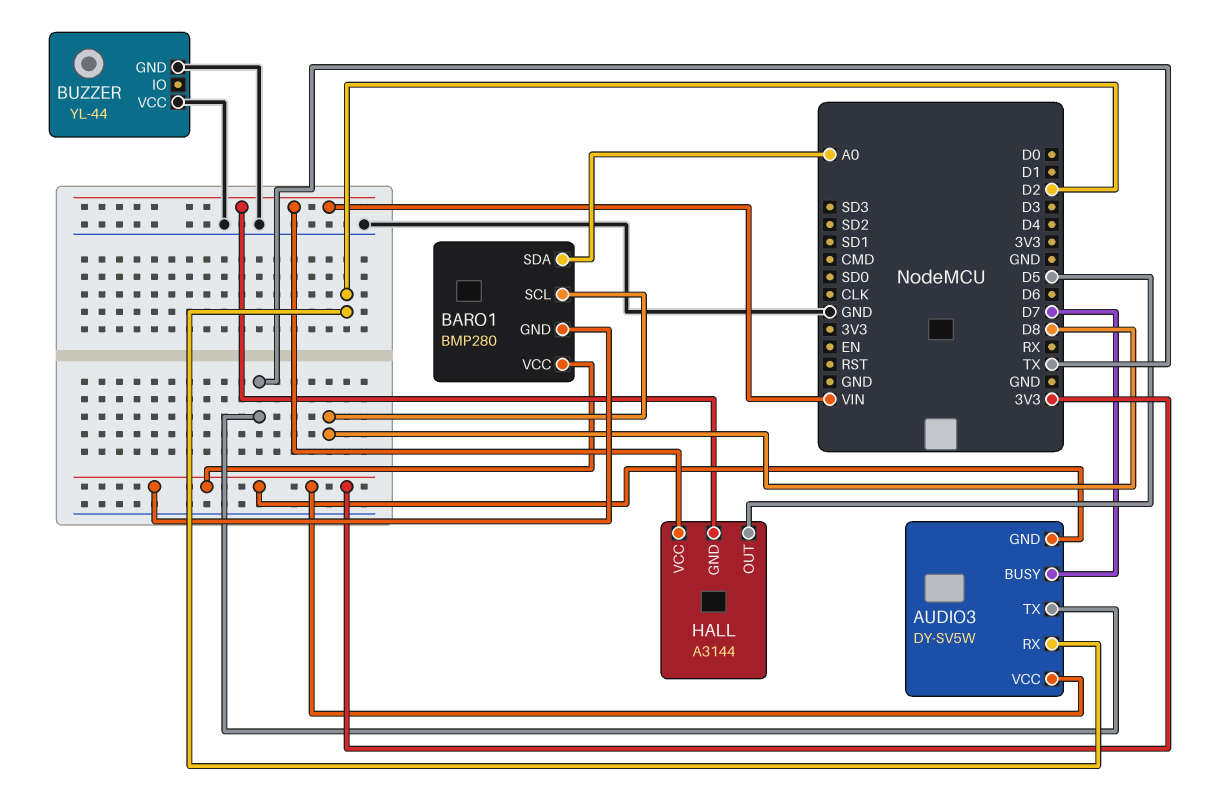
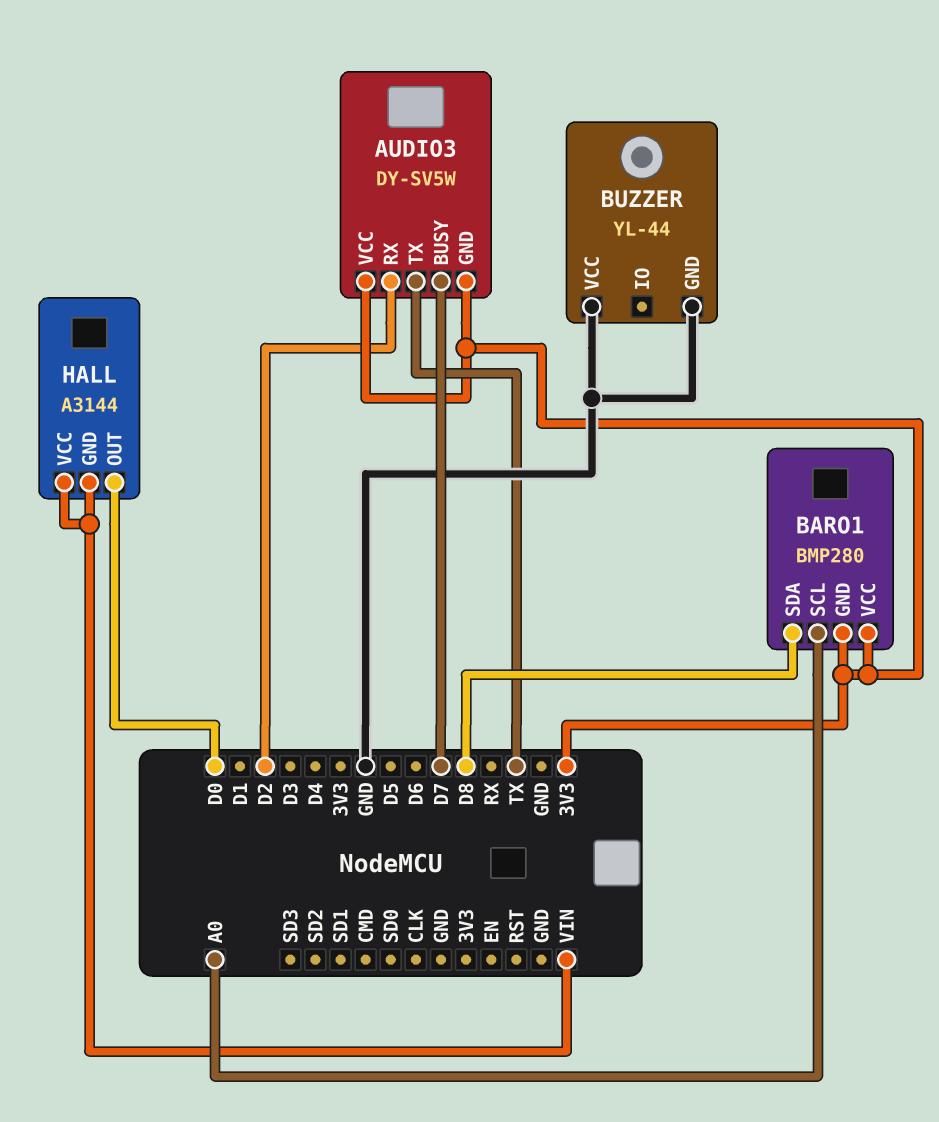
BARO1 pin SCL: D8 -> A0
BARO1 pin SDA: A0 -> D8
HALL pin OUT: D5 -> D0

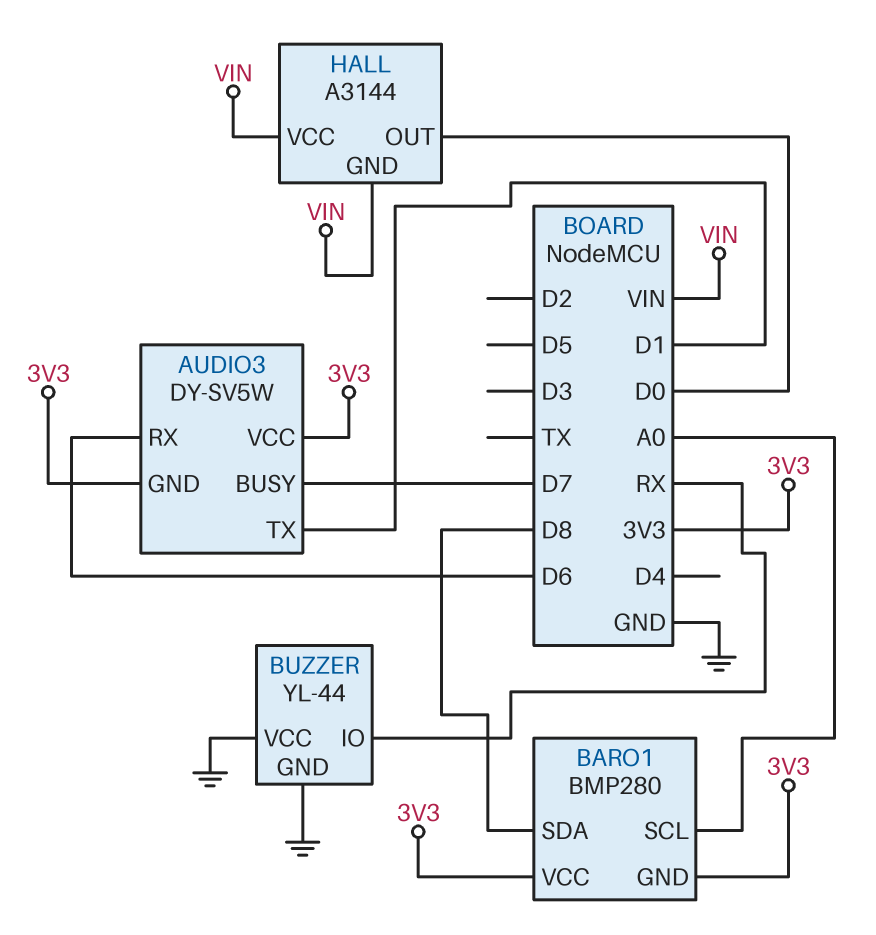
AUDIO3 pin RX: D2 -> D6
AUDIO3 pin TX: TX -> D1
BUZZER pin IO: none -> RX

